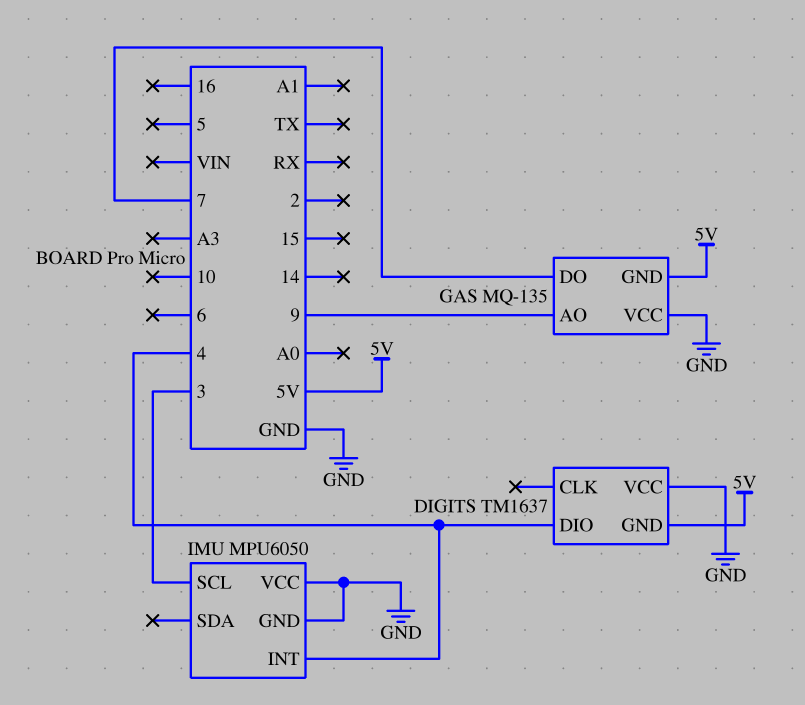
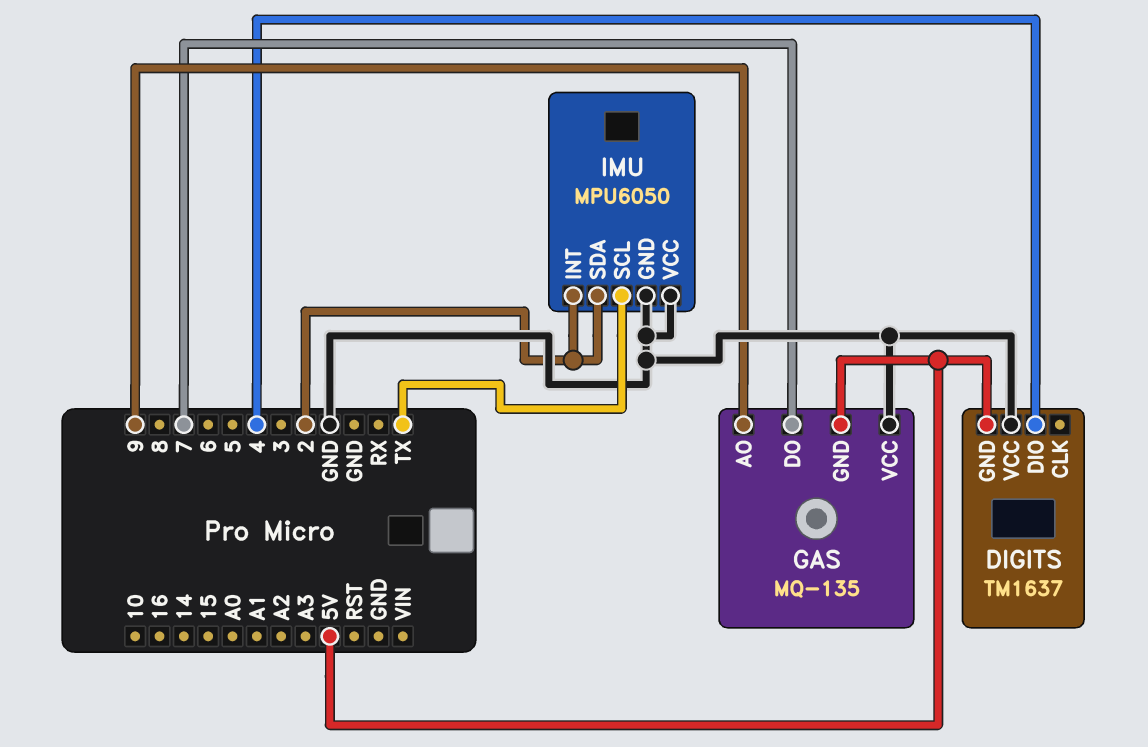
IMU pin INT: 4 -> 2
IMU pin SCL: 3 -> TX
IMU pin SDA: none -> 2

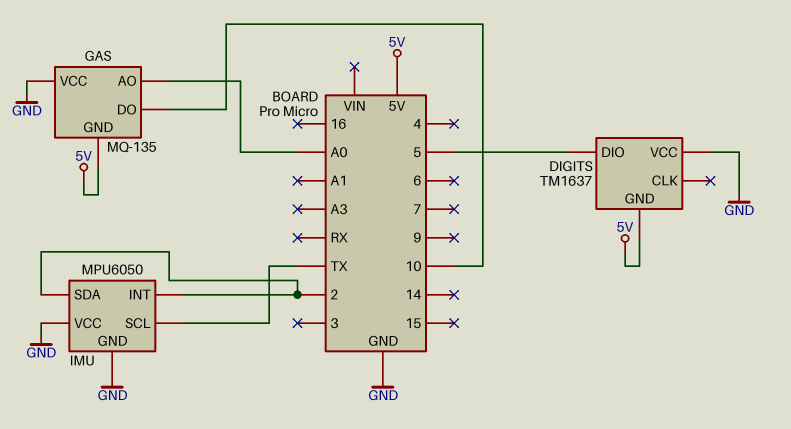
DIGITS pin DIO: 4 -> 5
GAS pin AO: 9 -> A0
GAS pin DO: 7 -> 10

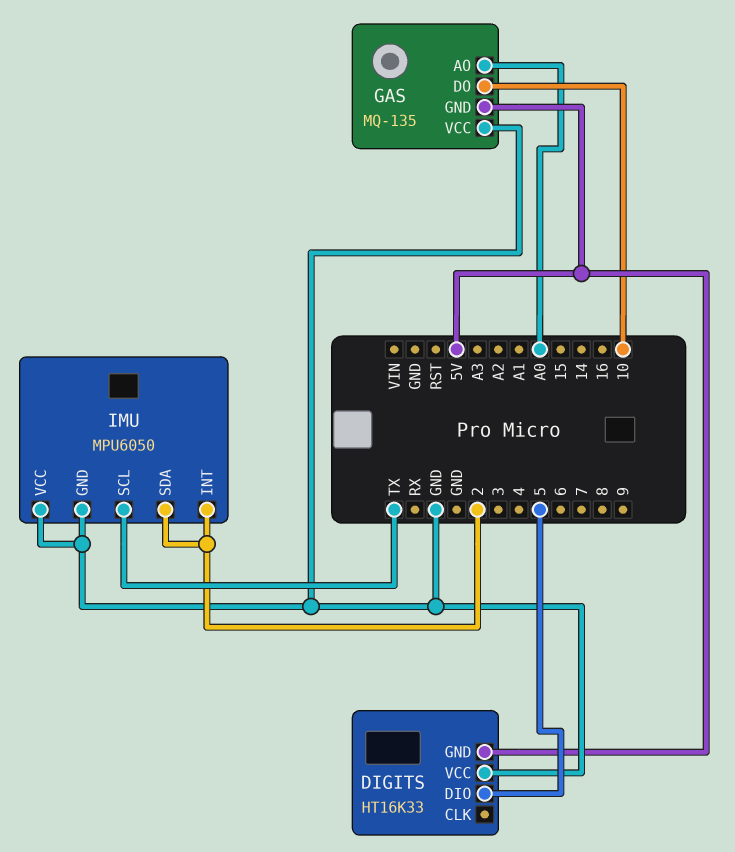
DIGITS: TM1637 -> HT16K33

